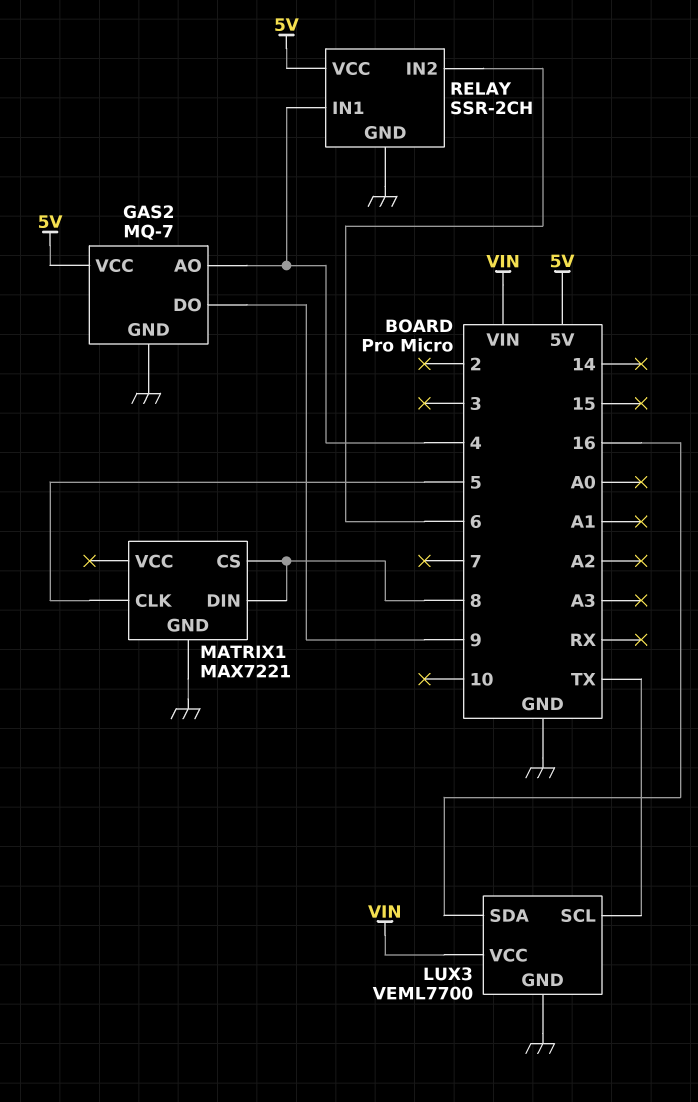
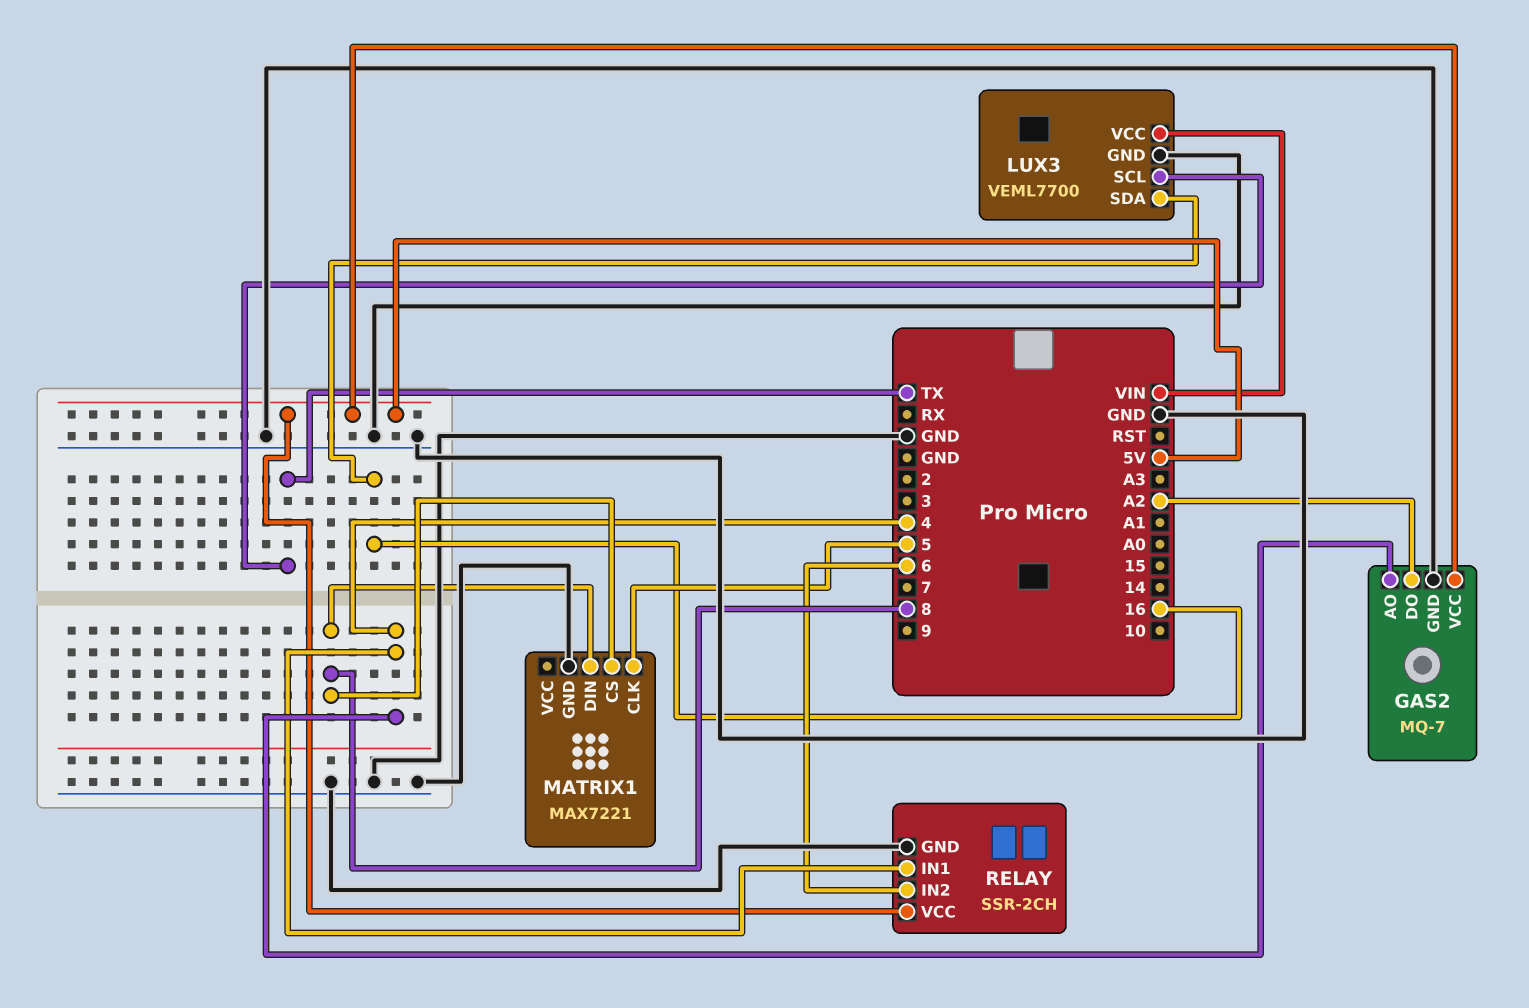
GAS2 pin DO: 9 -> A2

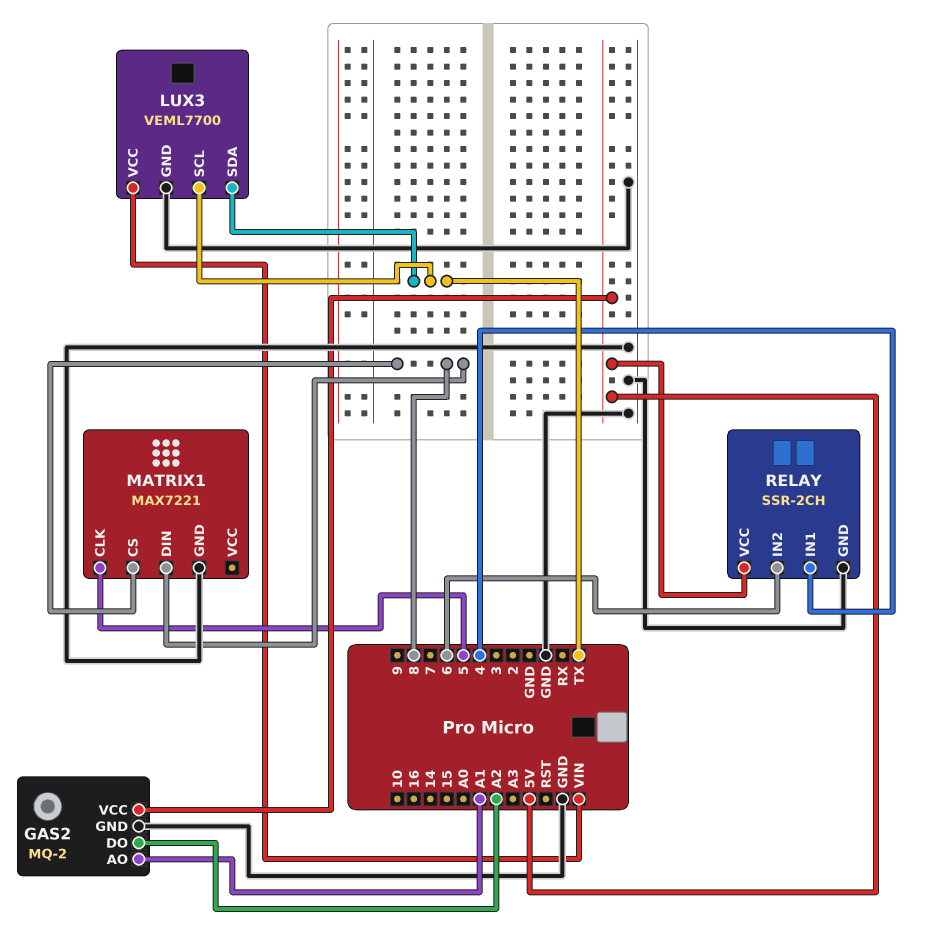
GAS2: MQ-7 -> MQ-2
GAS2 pin AO: 4 -> A1
LUX3 pin SDA: 16 -> TX

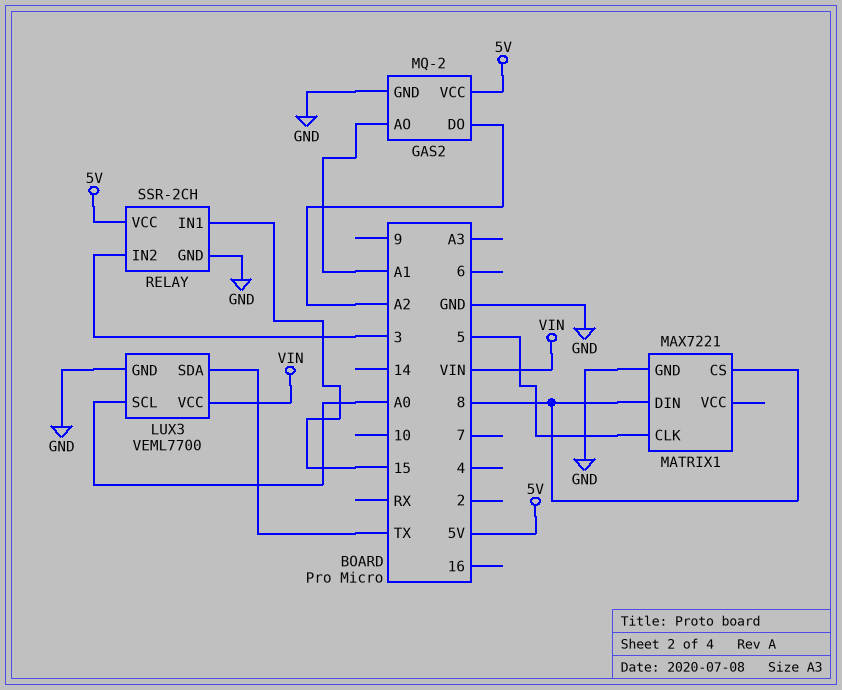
LUX3 pin SCL: TX -> A0
RELAY pin IN1: 4 -> 15
RELAY pin IN2: 6 -> 3

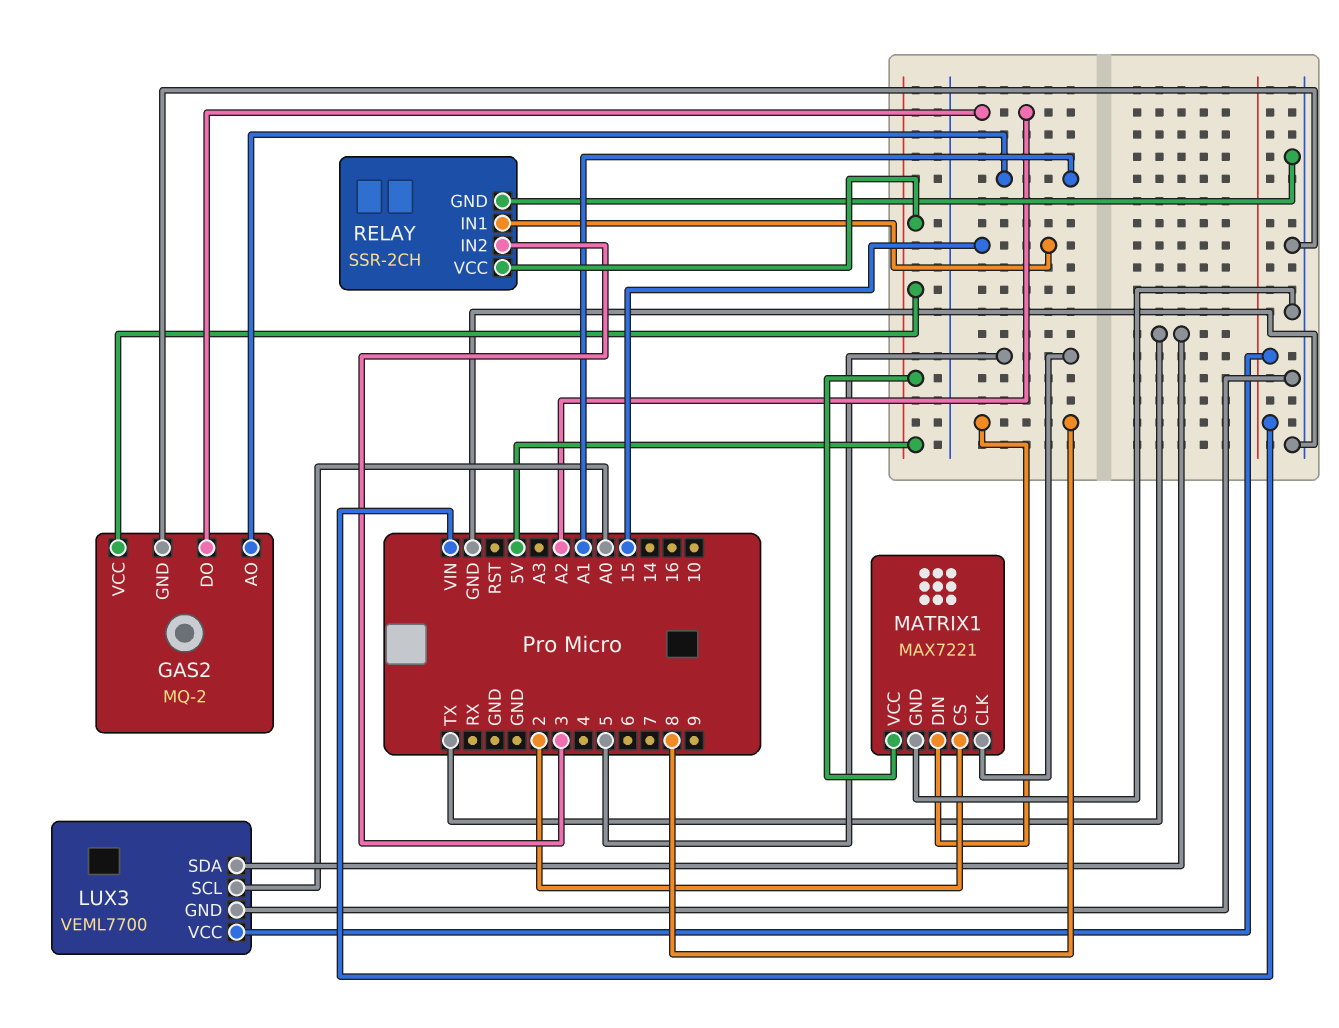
MATRIX1 pin CS: 8 -> 2
MATRIX1 pin VCC: none -> 5V

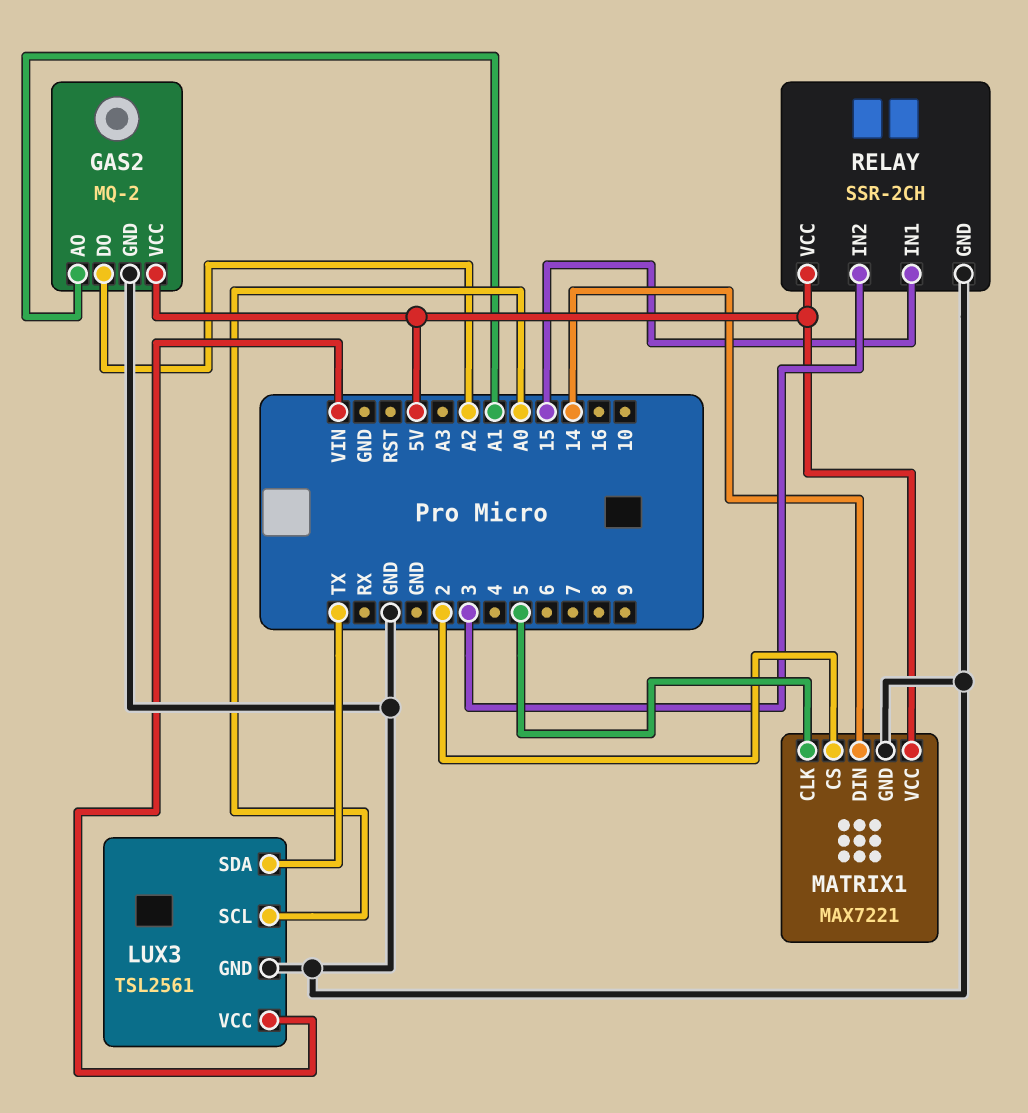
LUX3: VEML7700 -> TSL2561
MATRIX1 pin DIN: 8 -> 14

